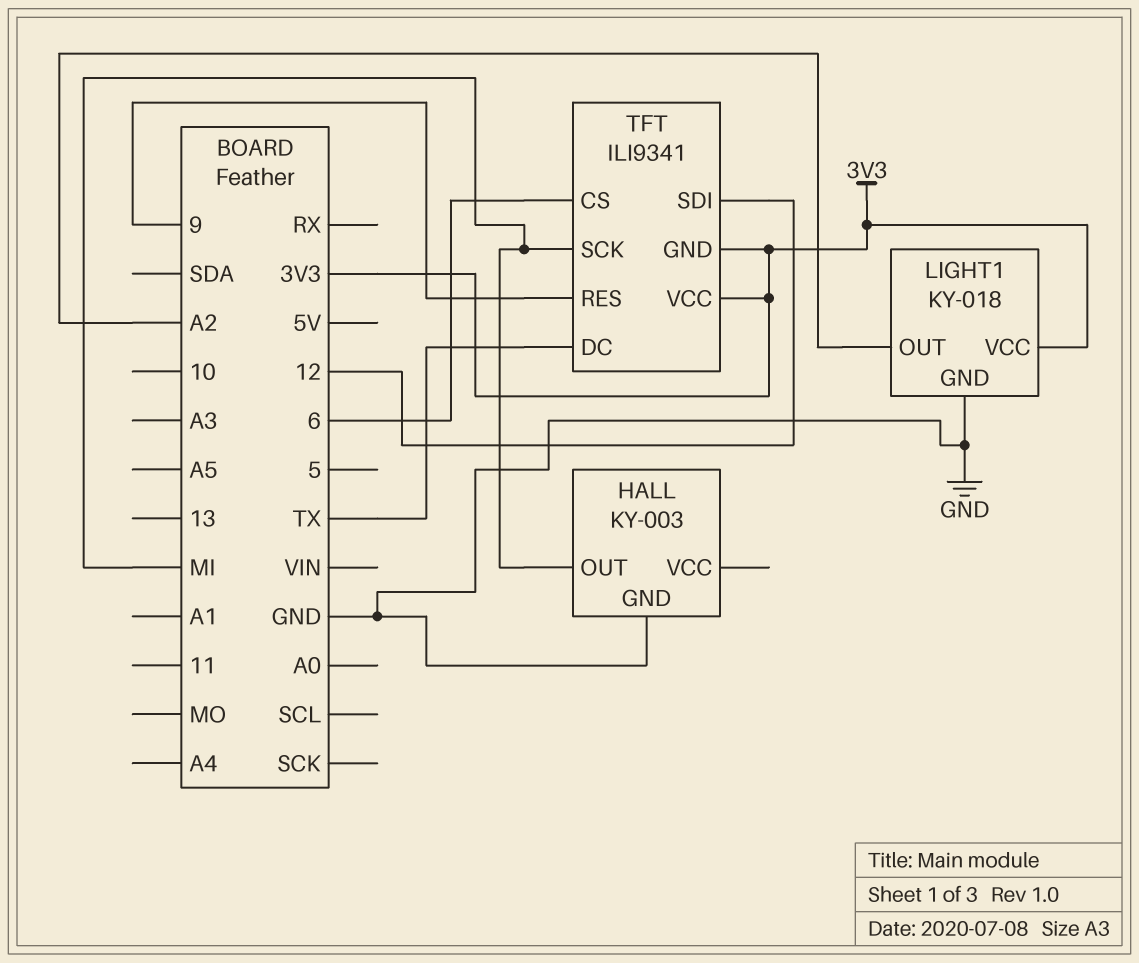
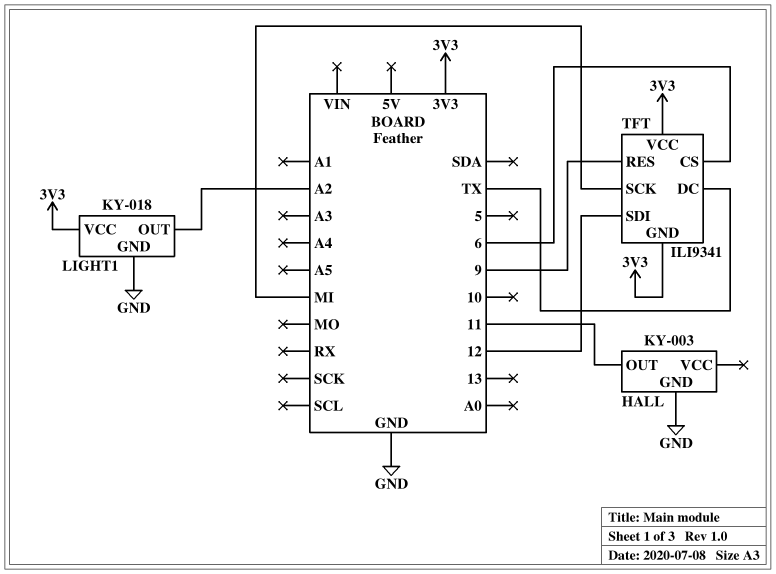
HALL pin OUT: MI -> 11

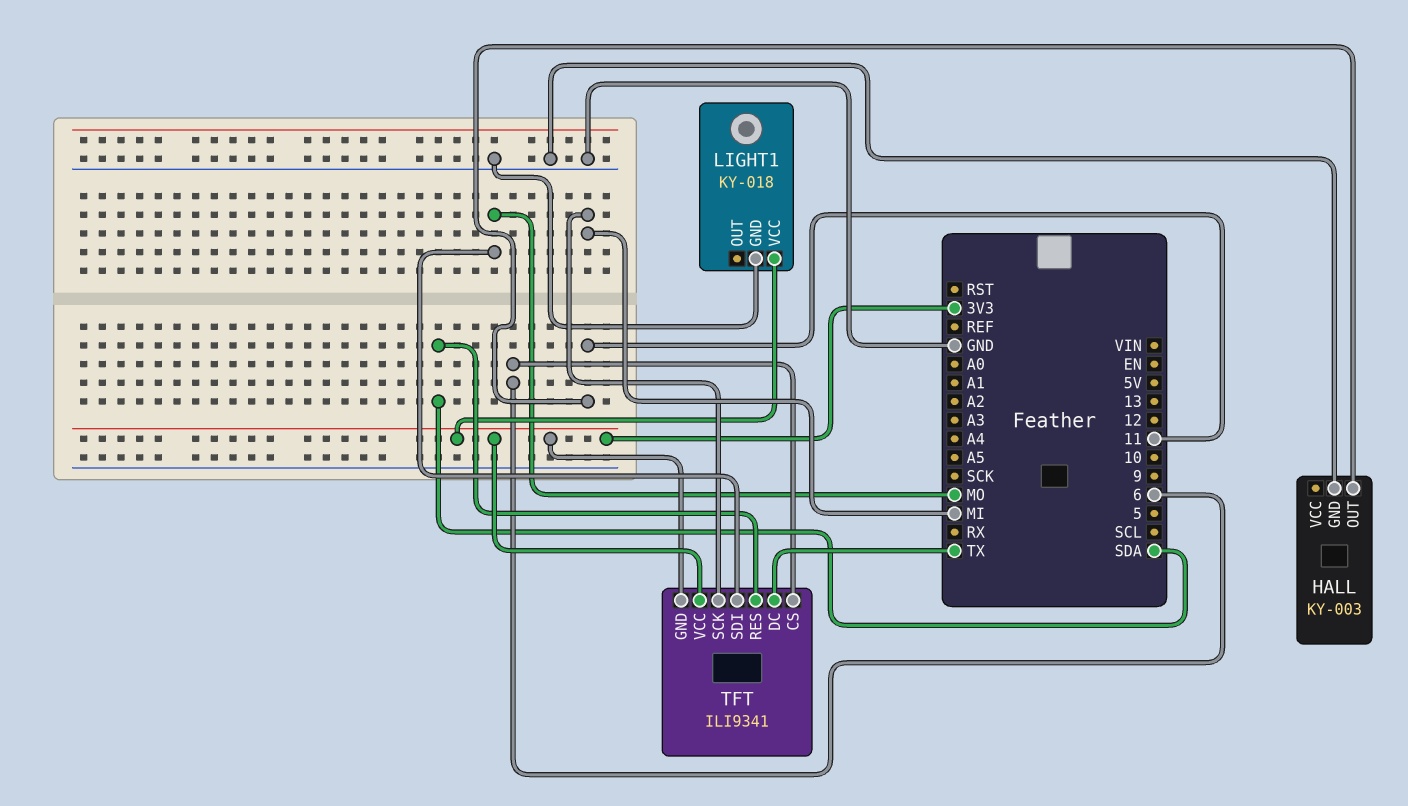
LIGHT1 pin OUT: A2 -> none
TFT pin RES: 9 -> SDA
TFT pin SDI: 12 -> MO

